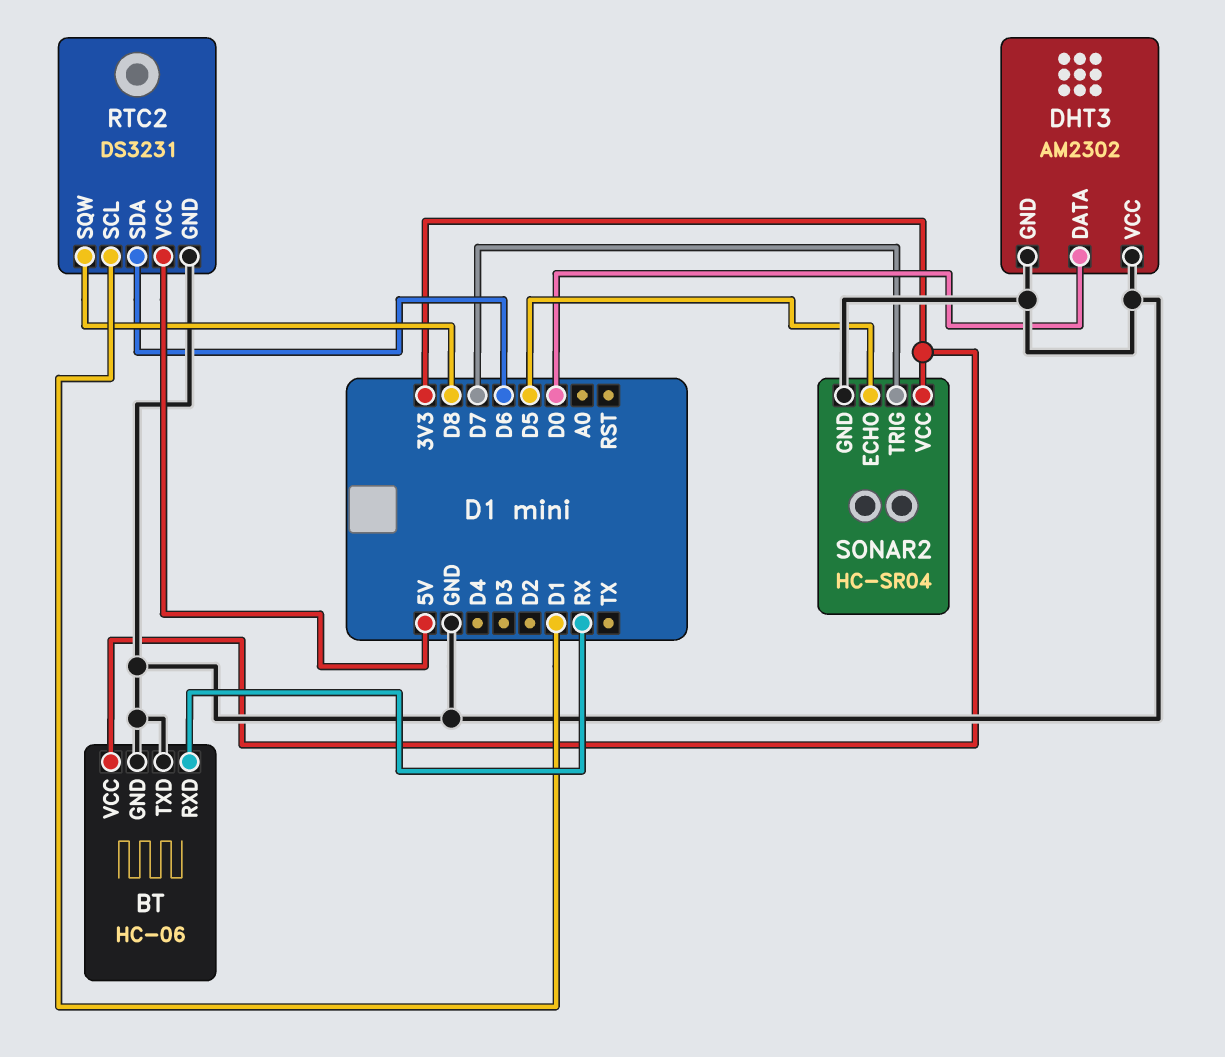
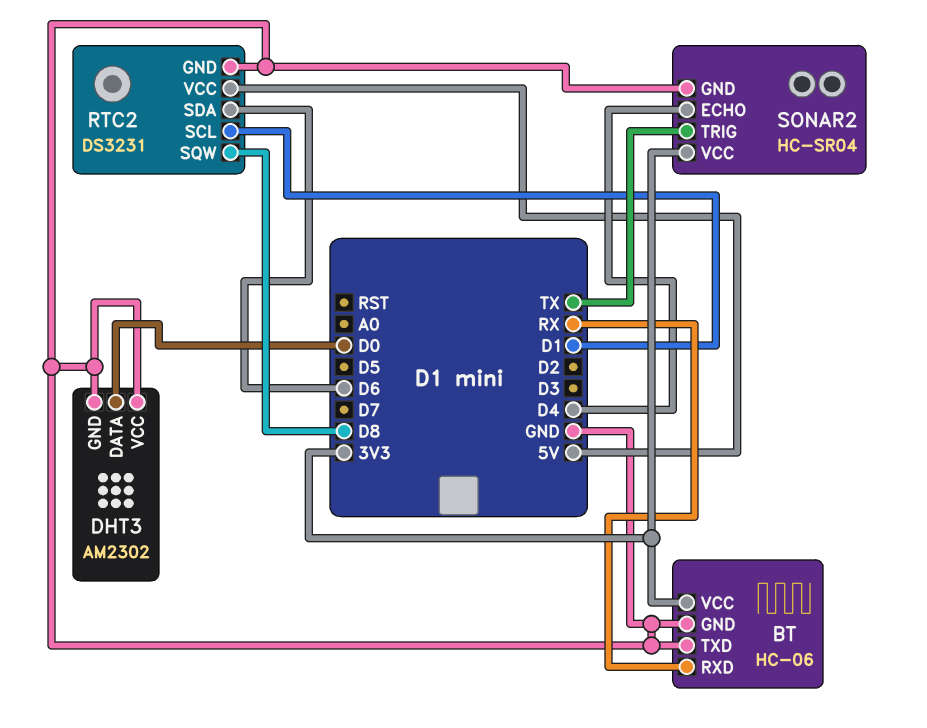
SONAR2 pin ECHO: D5 -> D4
SONAR2 pin TRIG: D7 -> TX

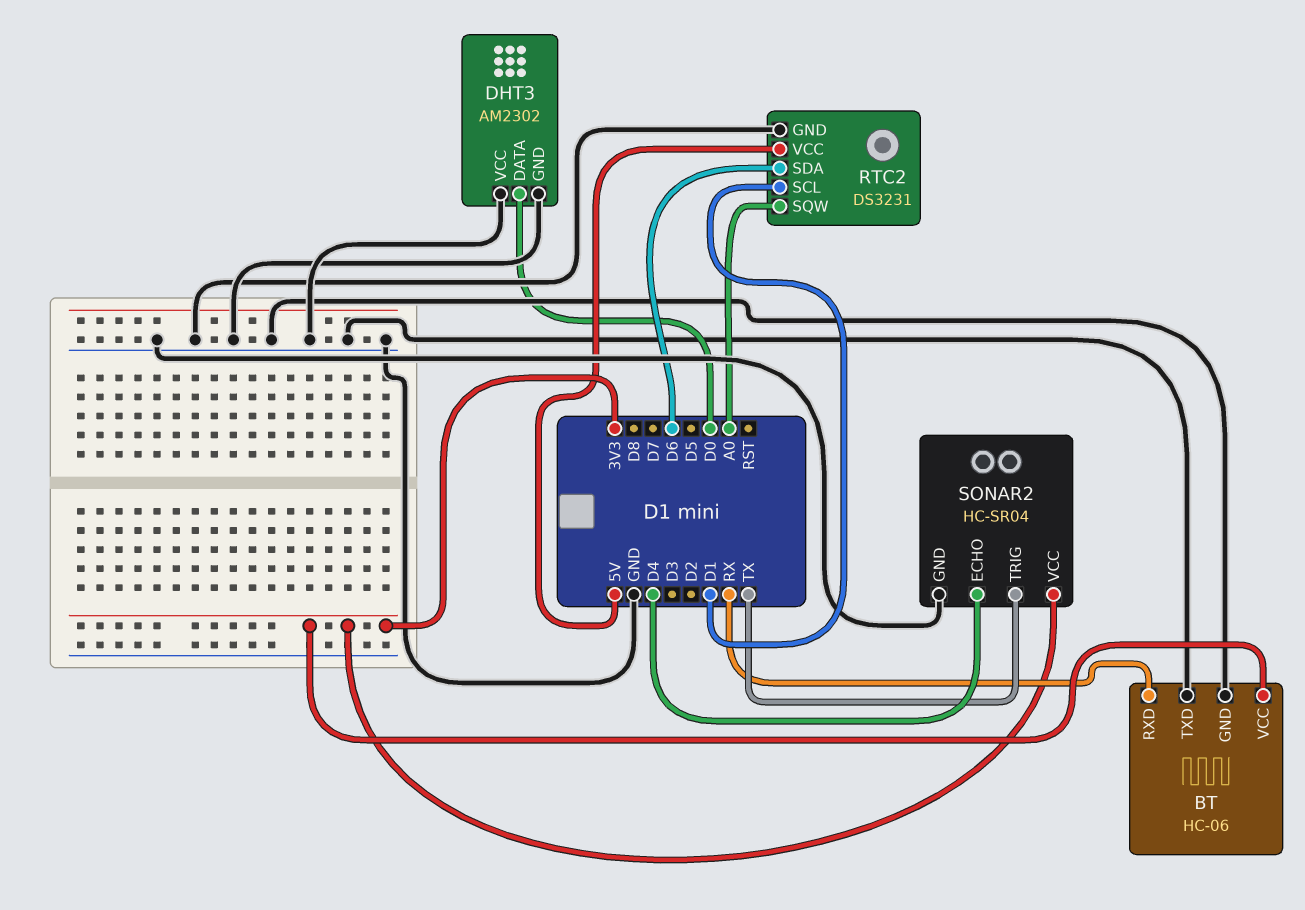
RTC2 pin SQW: D8 -> A0

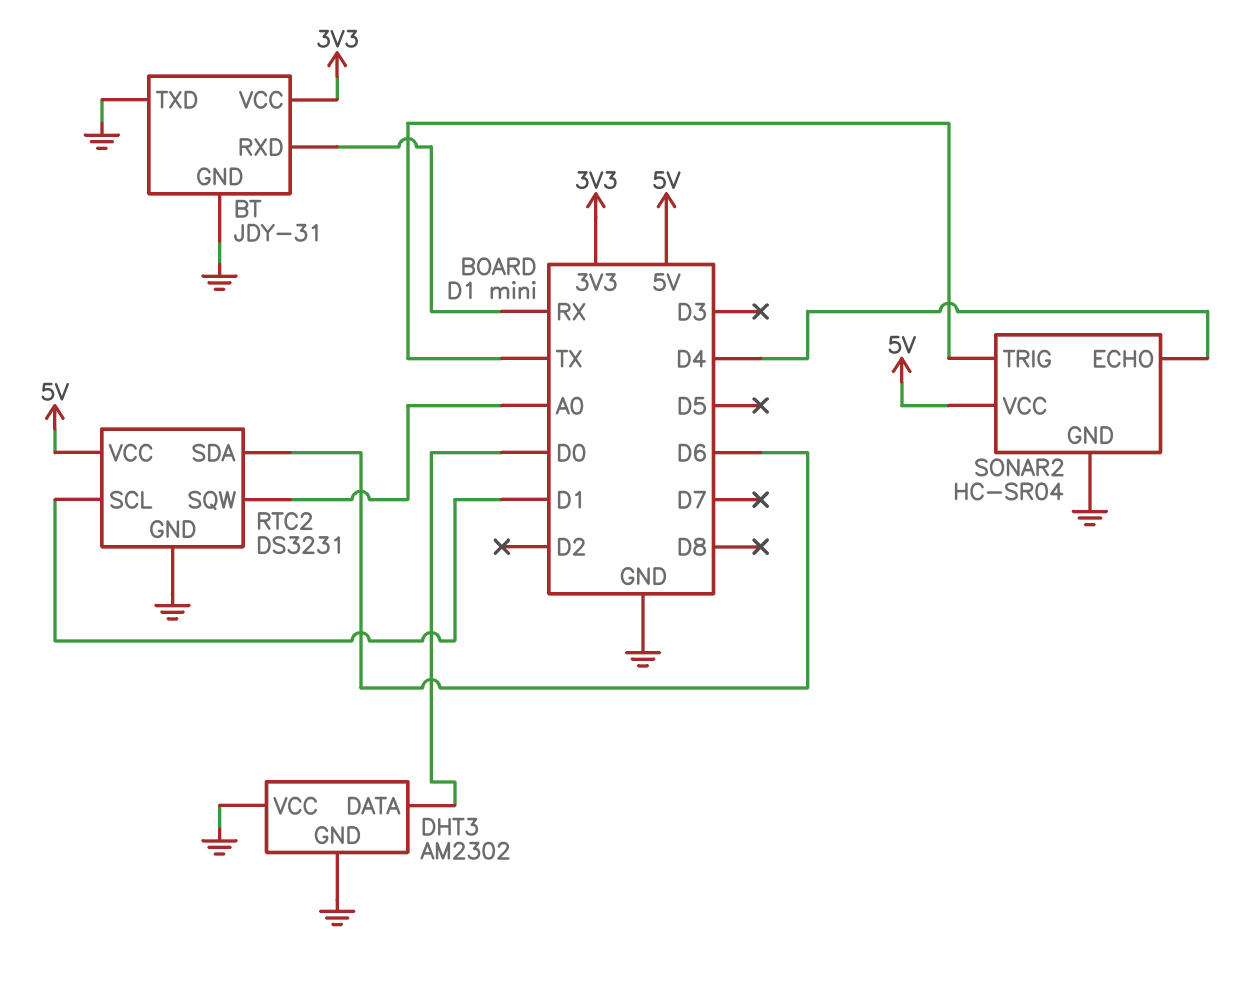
BT: HC-06 -> JDY-31
SONAR2 pin VCC: 3V3 -> 5V

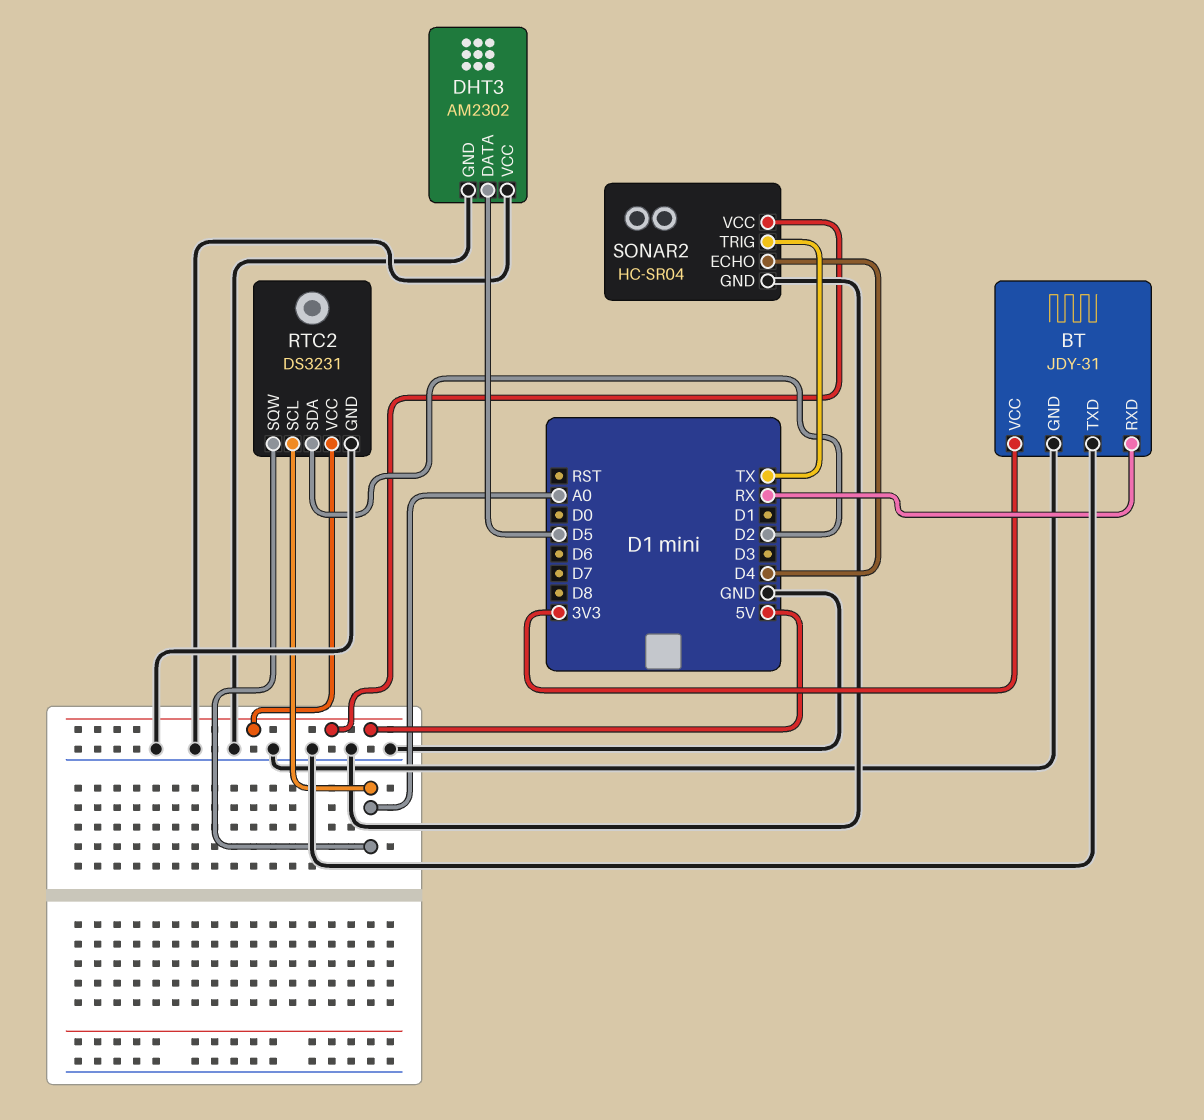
DHT3 pin DATA: D0 -> D5
RTC2 pin SCL: D1 -> A0
RTC2 pin SDA: D6 -> D2

